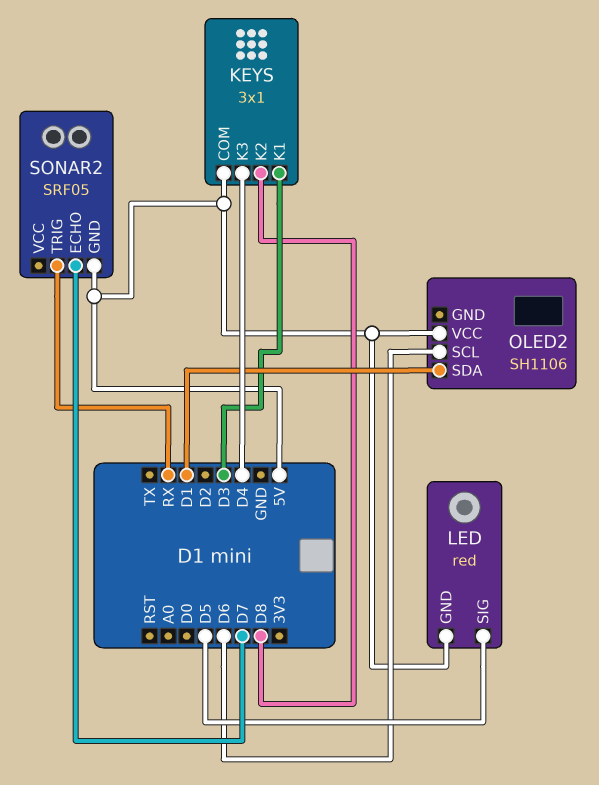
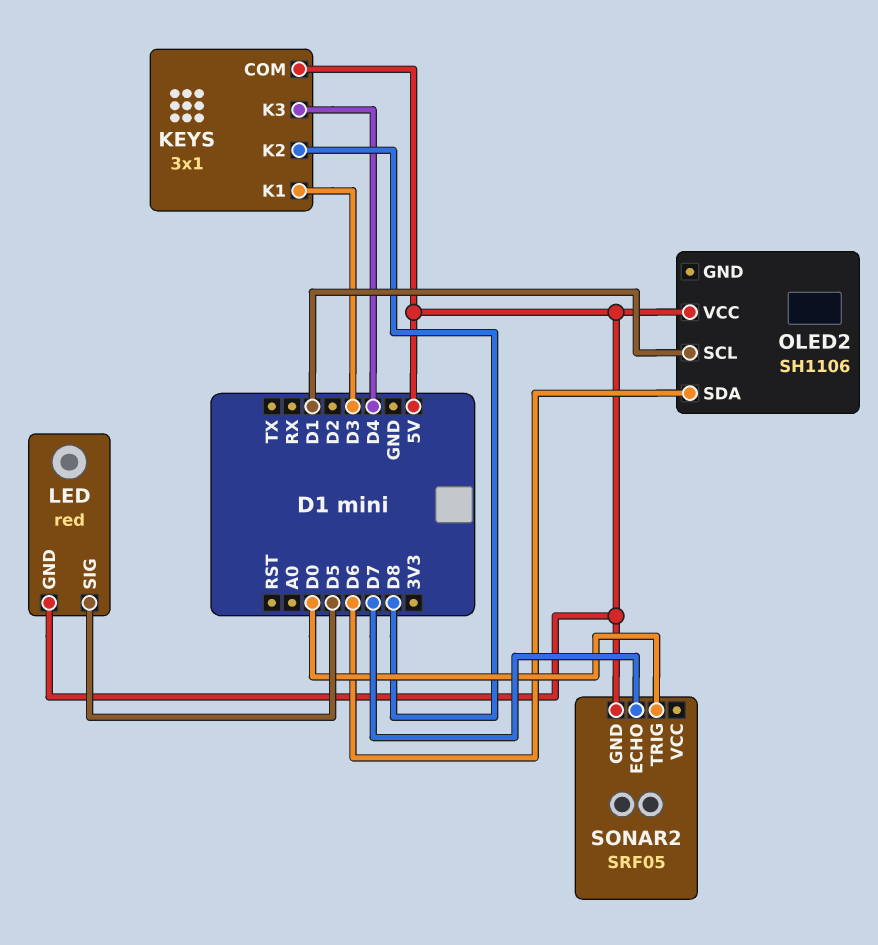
OLED2 pin SCL: D6 -> D1
OLED2 pin SDA: D1 -> D6
SONAR2 pin TRIG: RX -> D0

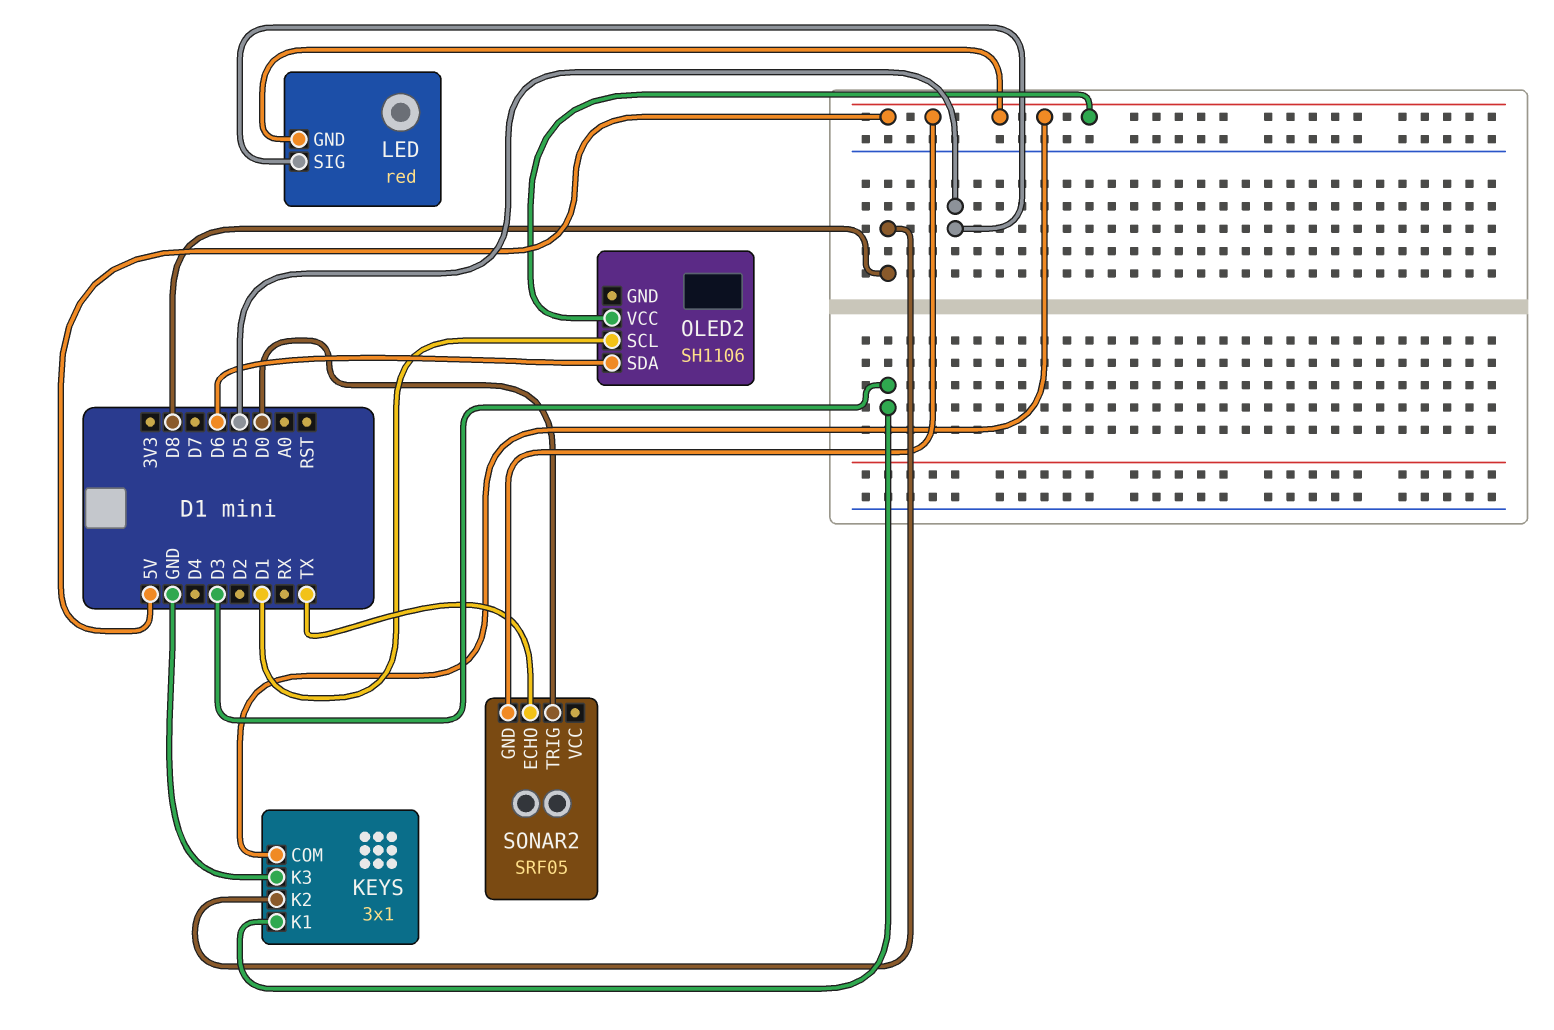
KEYS pin K3: D4 -> GND
SONAR2 pin ECHO: D7 -> TX

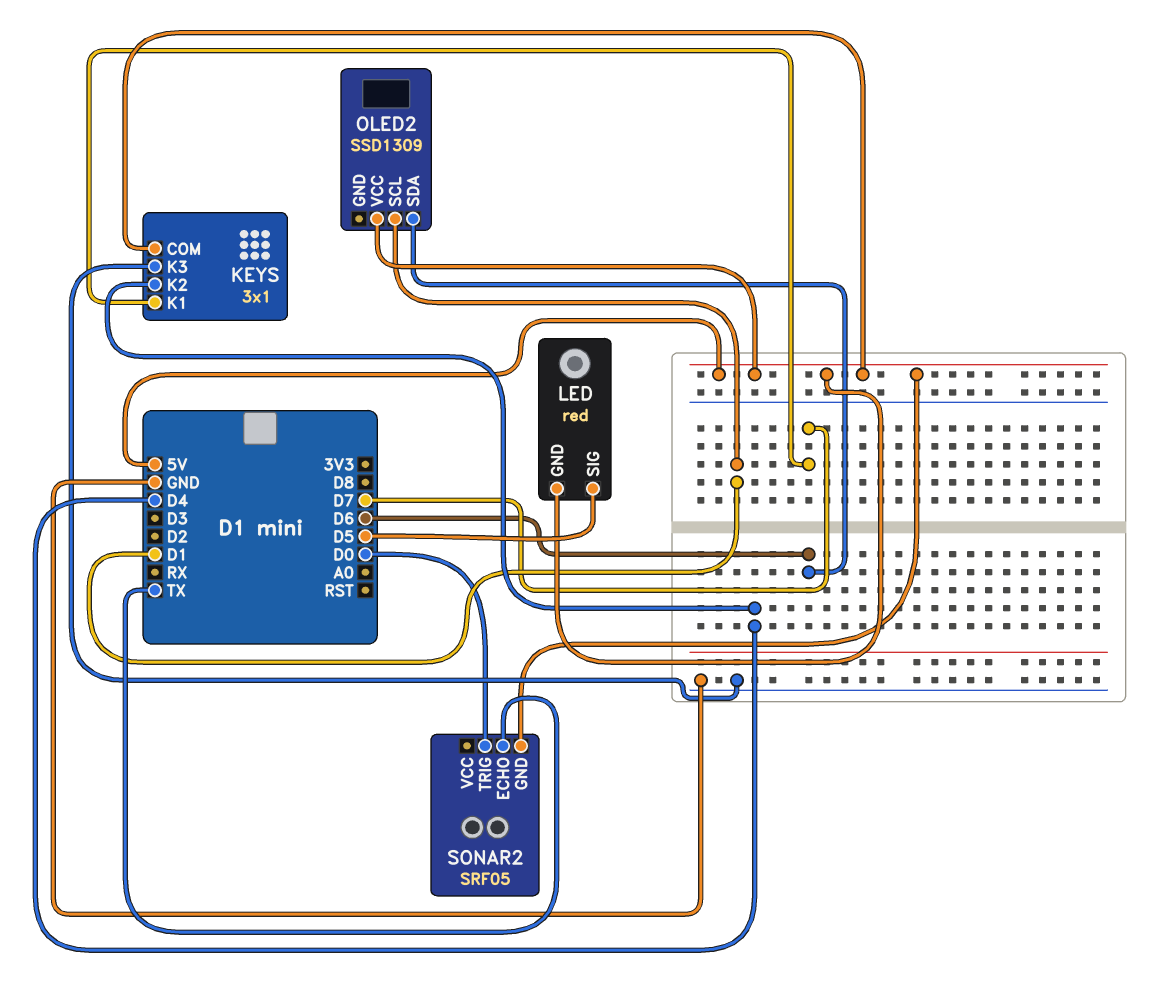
KEYS pin K1: D3 -> D7
KEYS pin K2: D8 -> D4
OLED2: SH1106 -> SSD1309

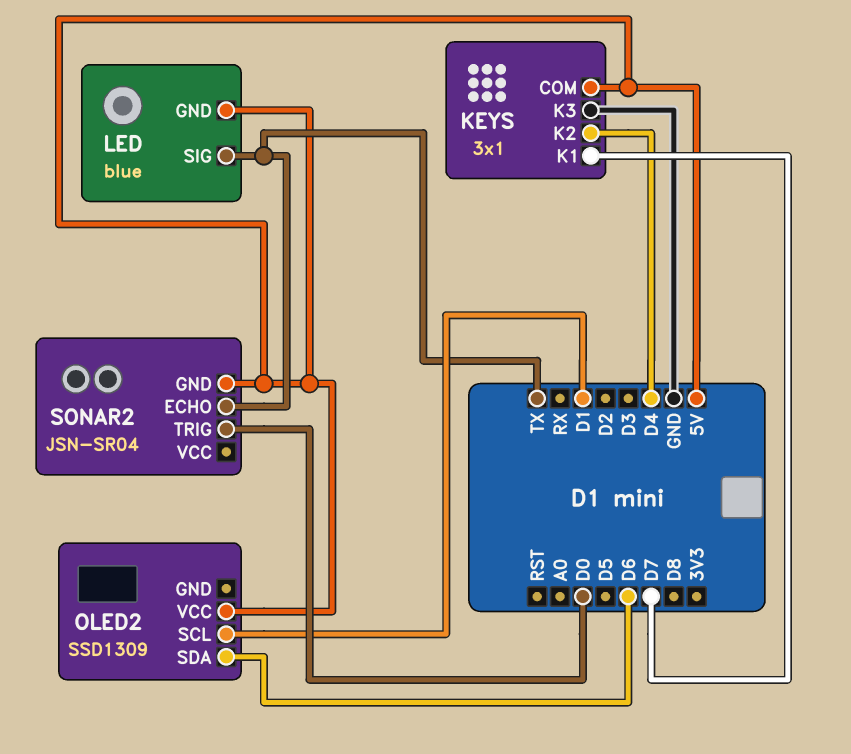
LED: red -> blue
LED pin SIG: D5 -> TX
SONAR2: SRF05 -> JSN-SR04

